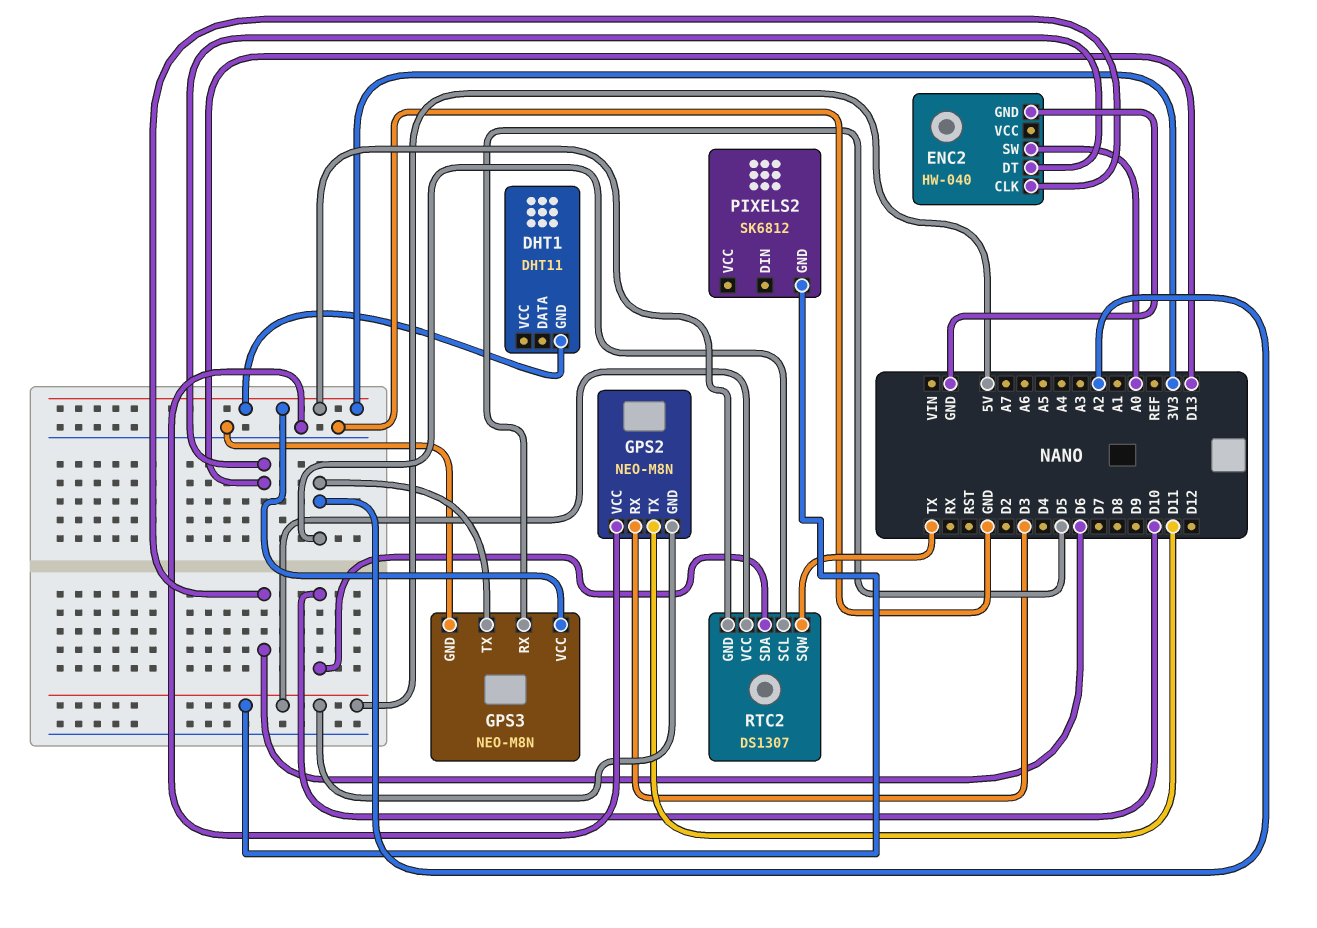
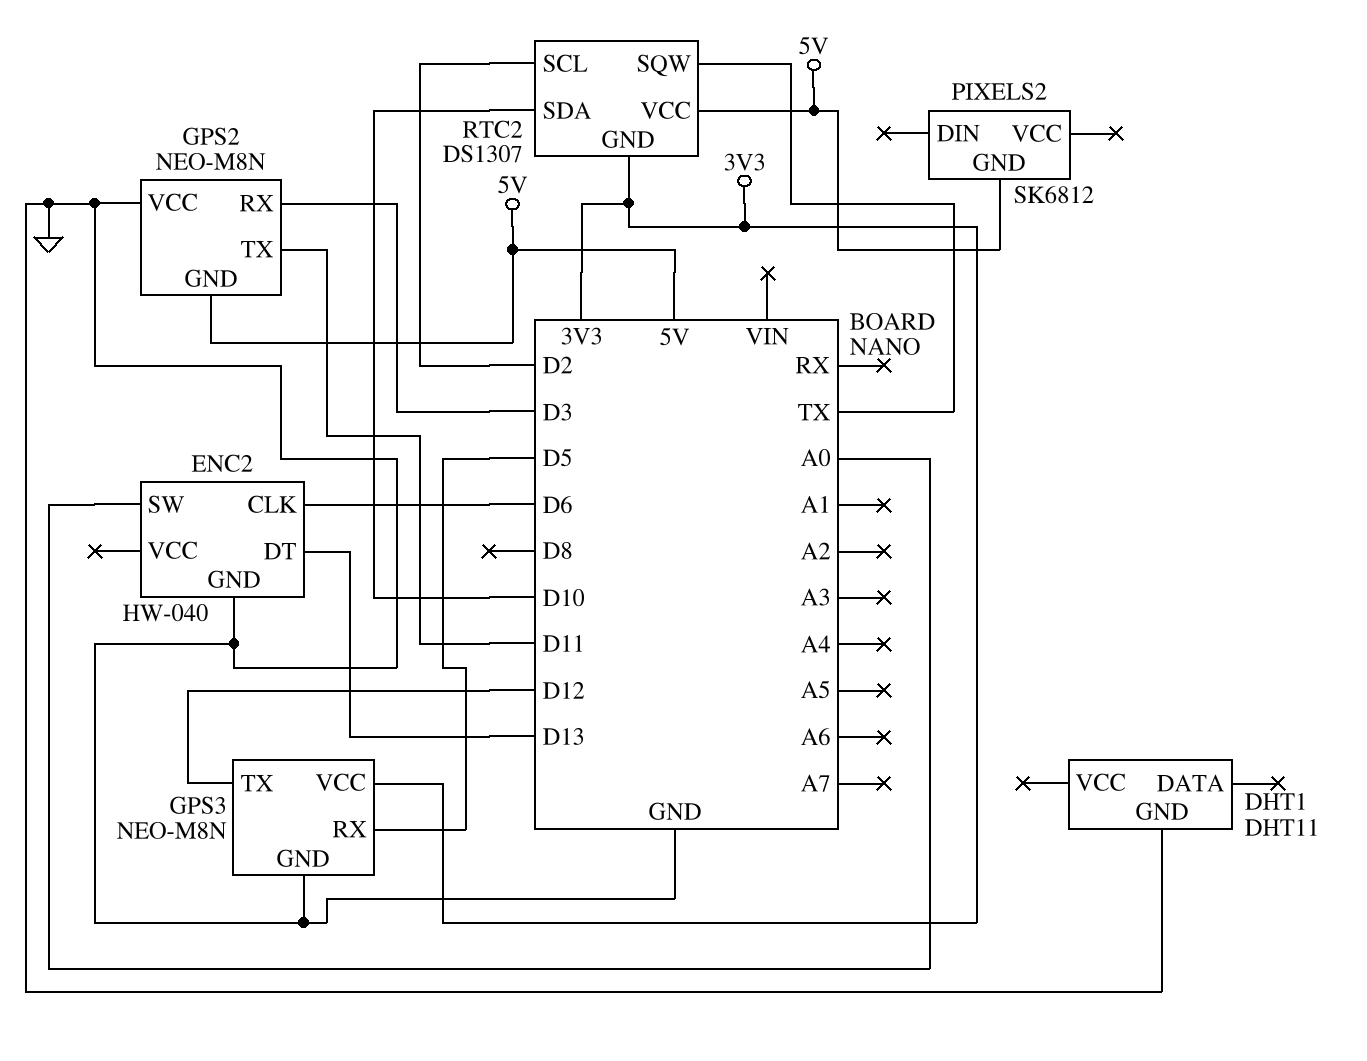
DHT1 pin GND: 3V3 -> GND
GPS3 pin TX: A2 -> D12
RTC2 pin SCL: A2 -> D2

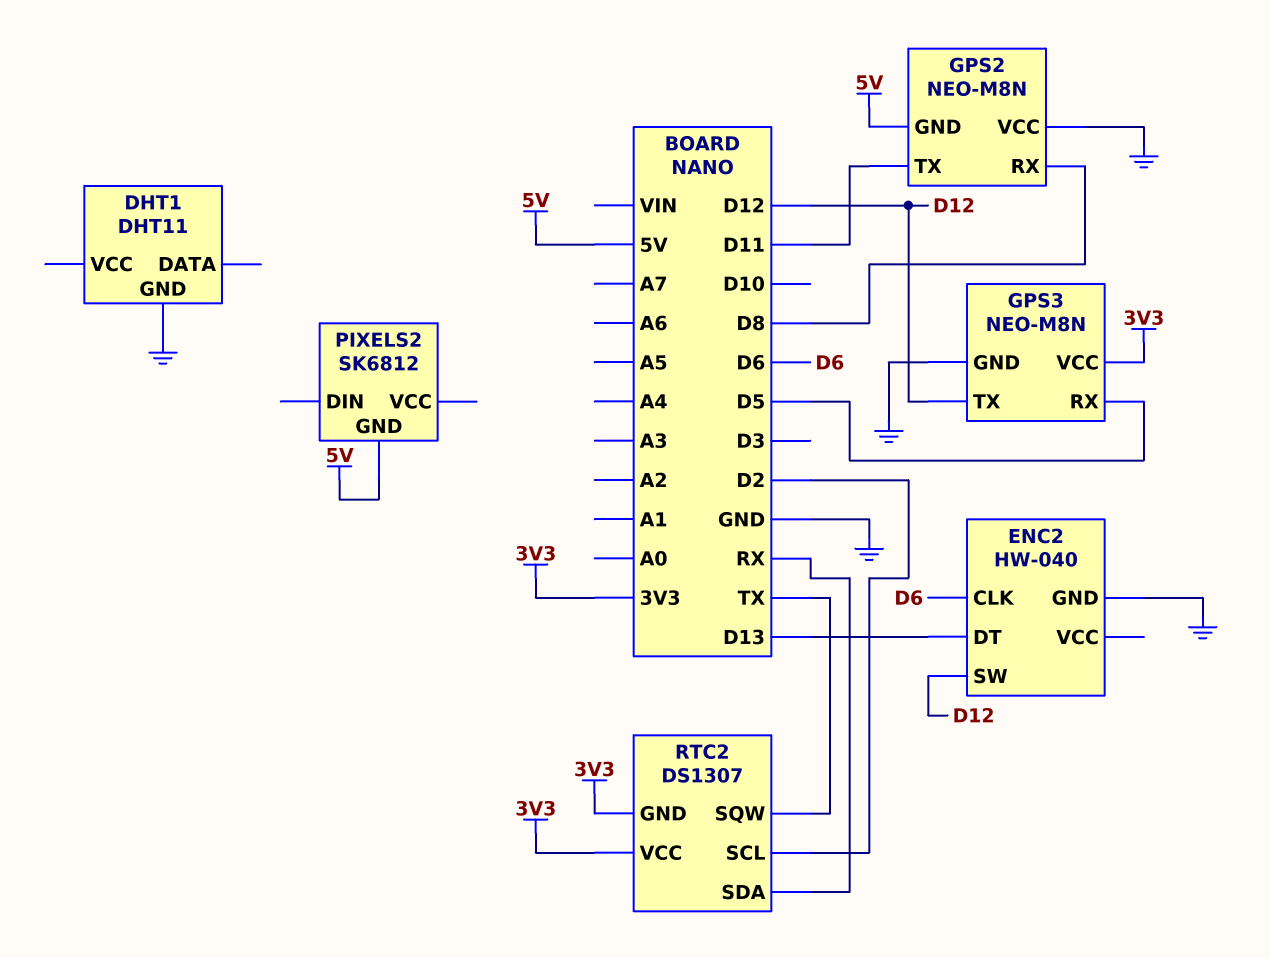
ENC2 pin SW: A0 -> D12
GPS2 pin RX: D3 -> D8
RTC2 pin SDA: D10 -> RX
RTC2 pin VCC: 5V -> 3V3

